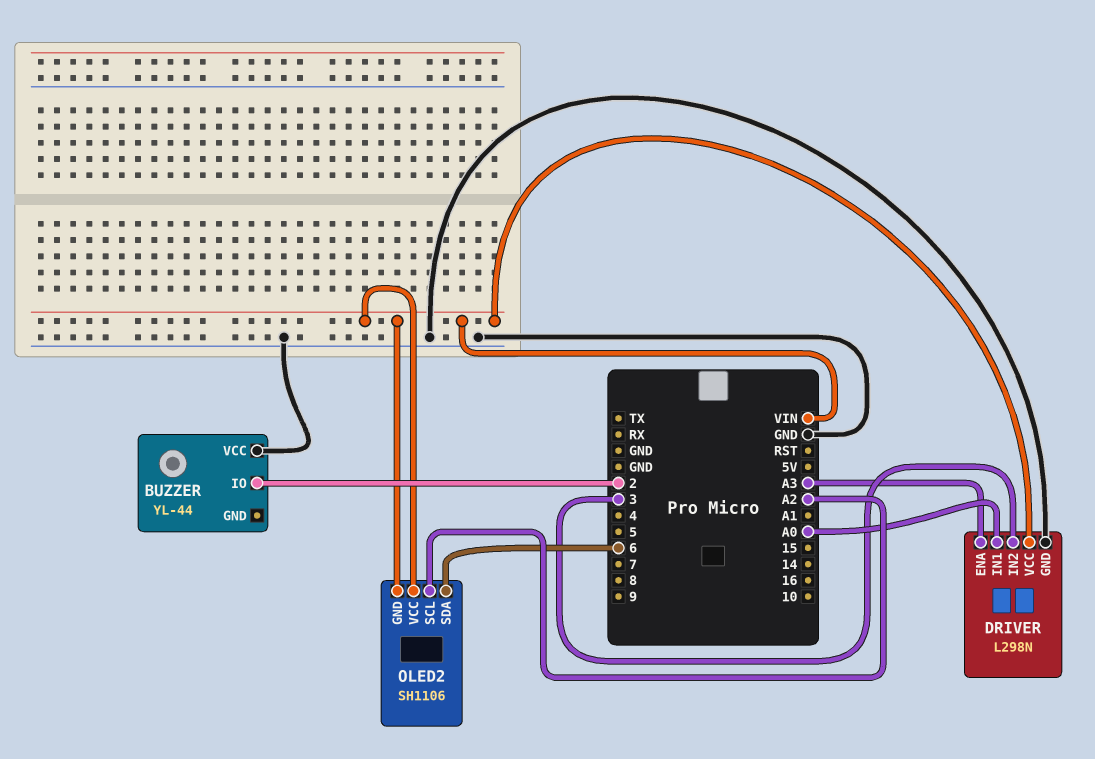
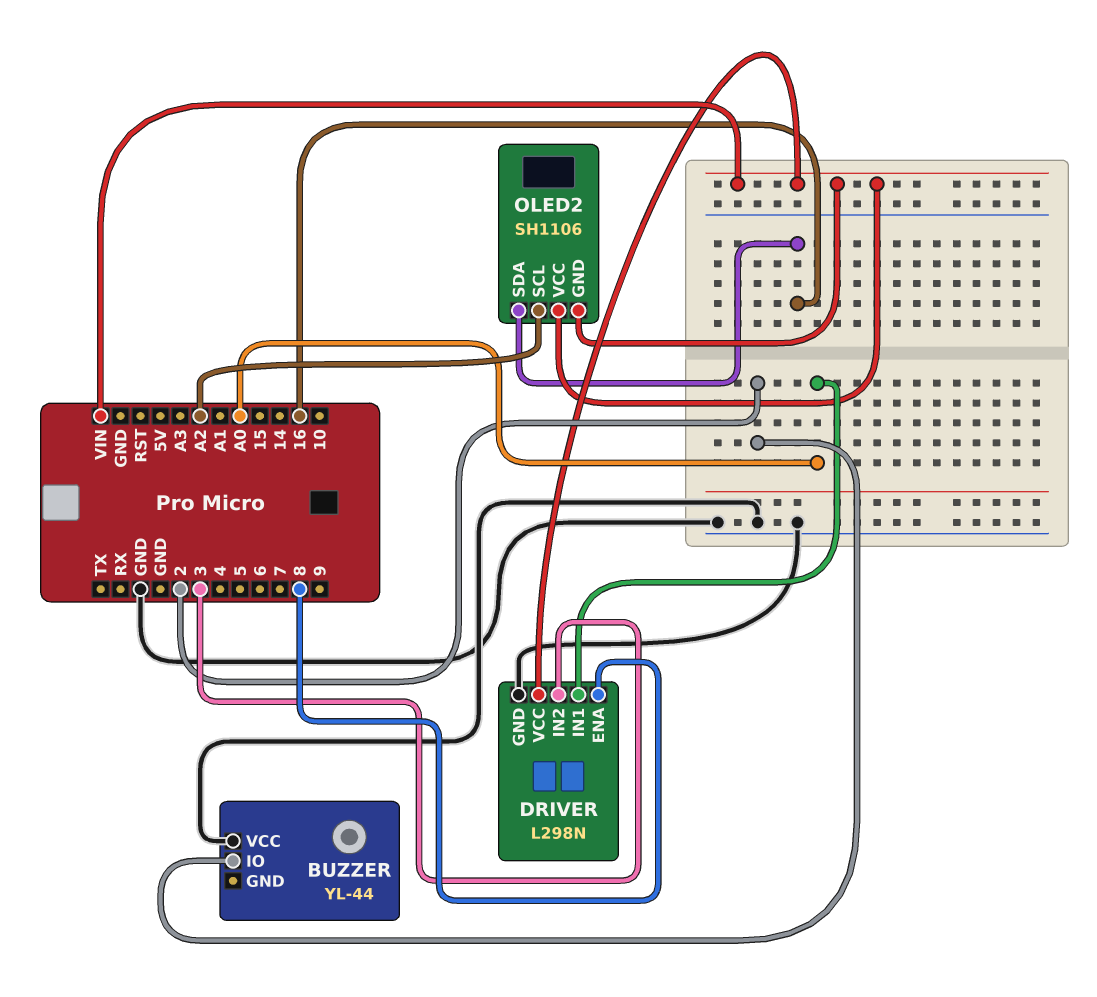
DRIVER pin ENA: A3 -> 8
OLED2 pin SDA: 6 -> 16

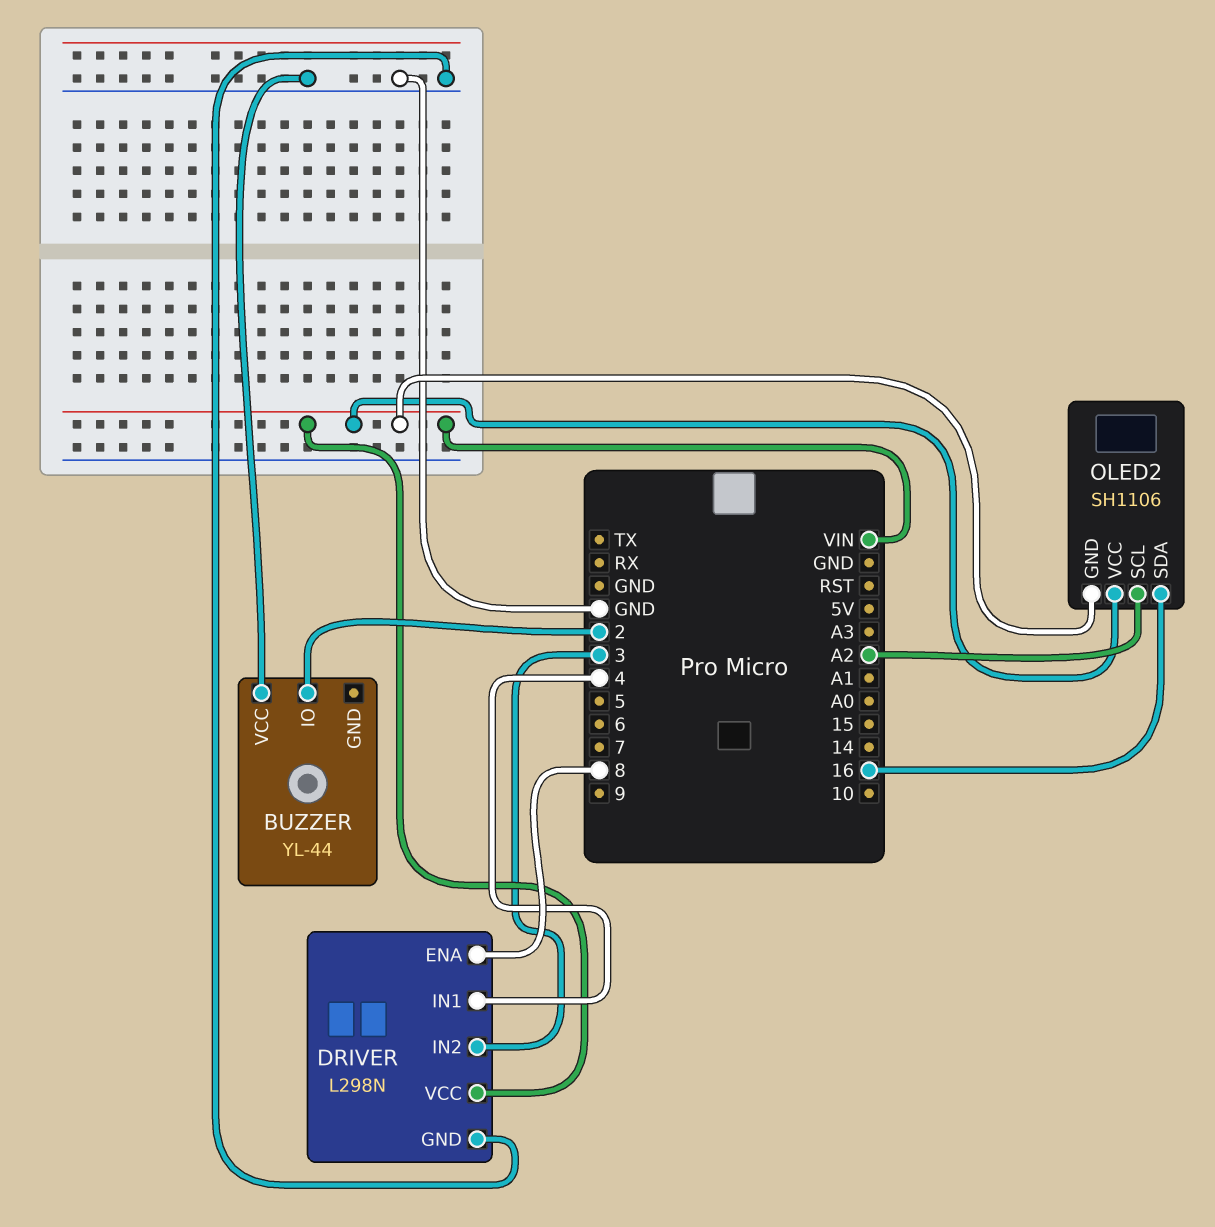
DRIVER pin IN1: A0 -> 4

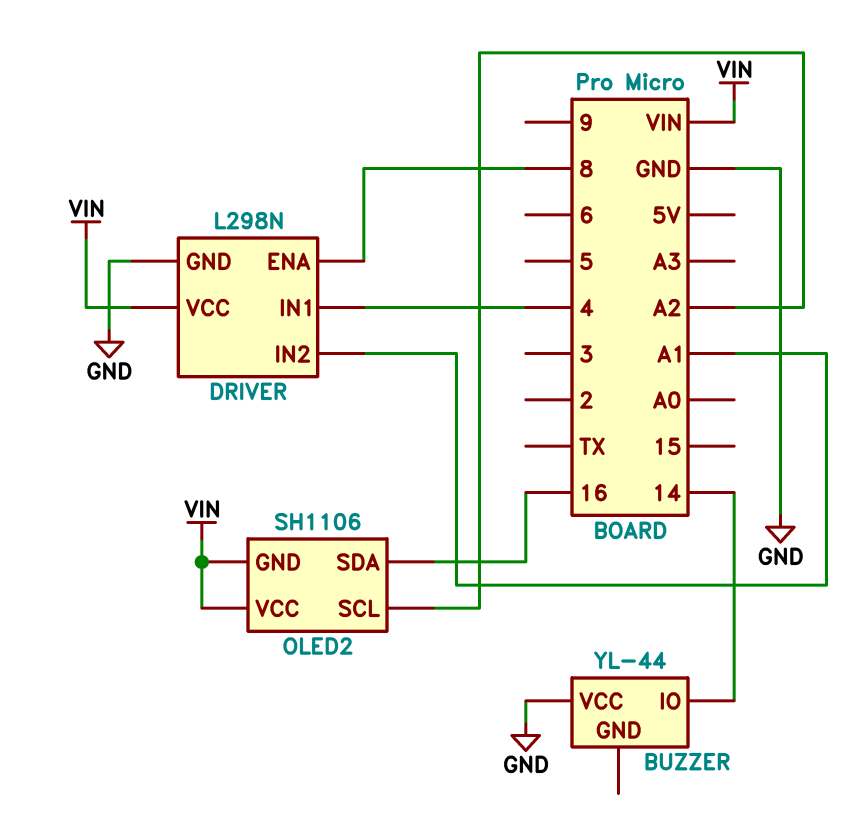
BUZZER pin IO: 2 -> 14
DRIVER pin IN2: 3 -> A1

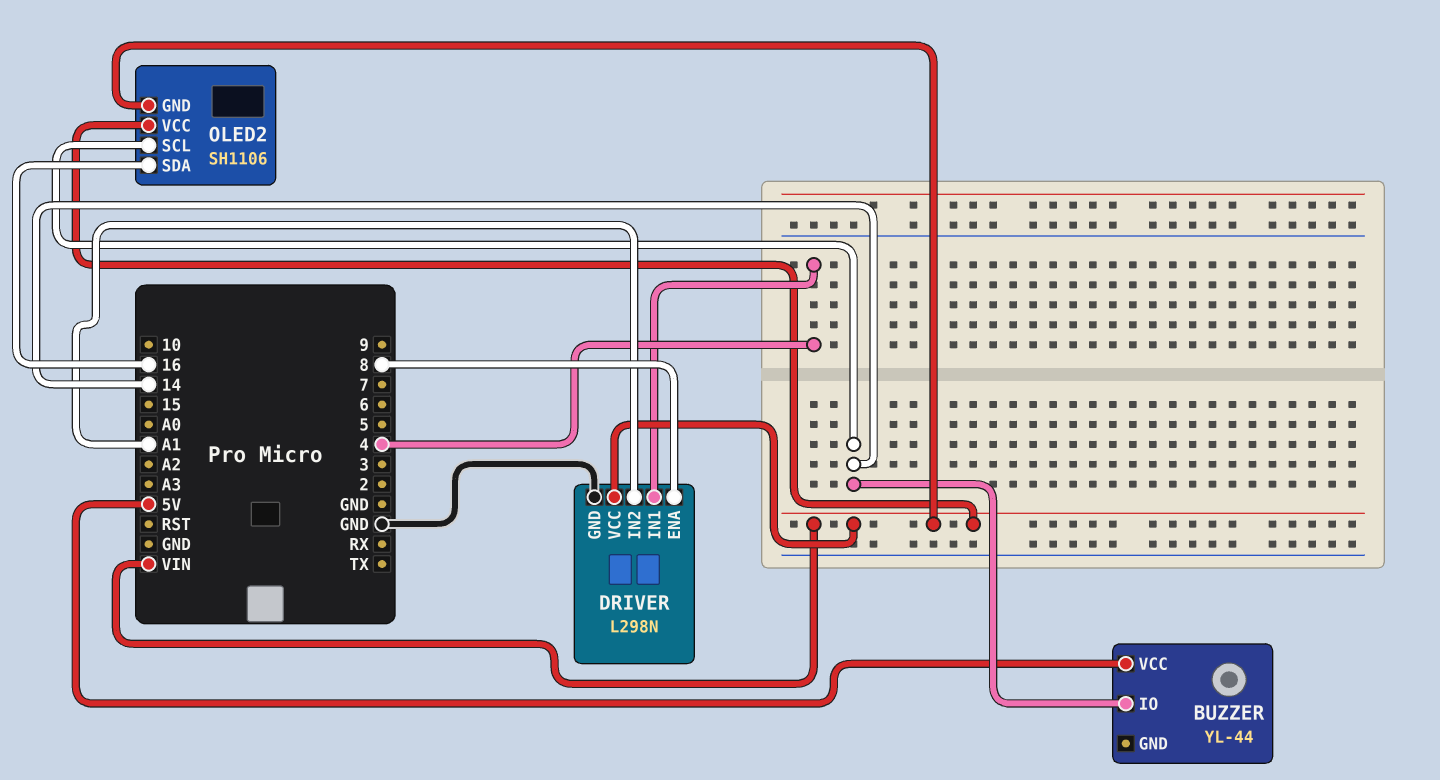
BUZZER pin VCC: GND -> 5V
OLED2 pin SCL: A2 -> 14

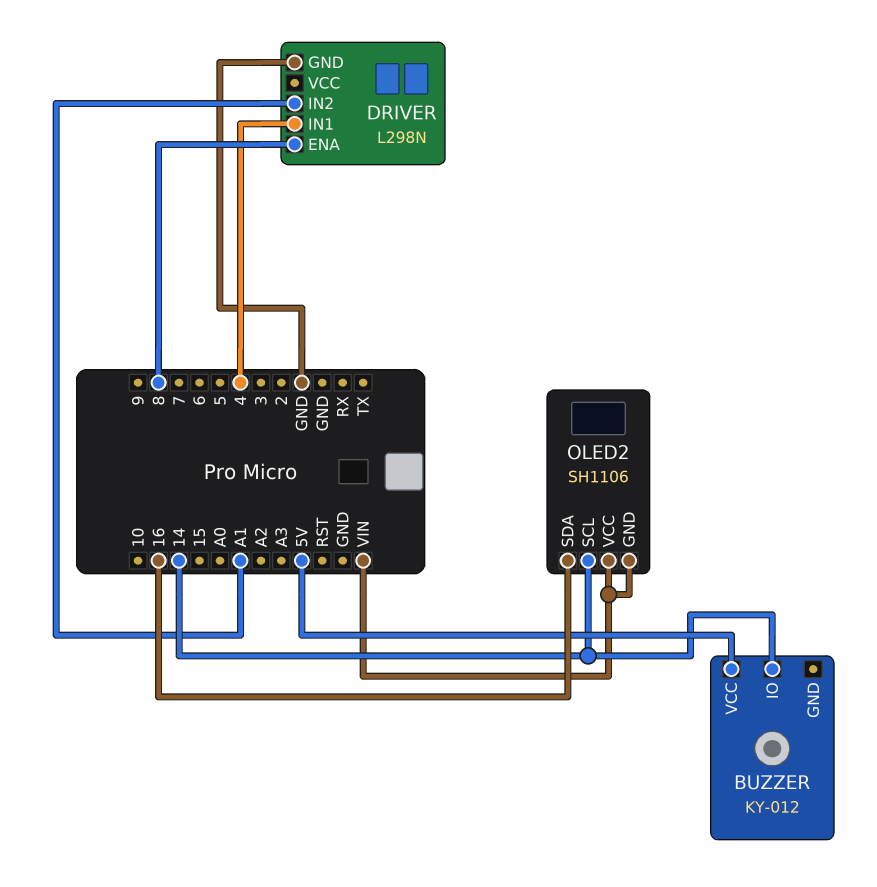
BUZZER: YL-44 -> KY-012
DRIVER pin VCC: VIN -> none

